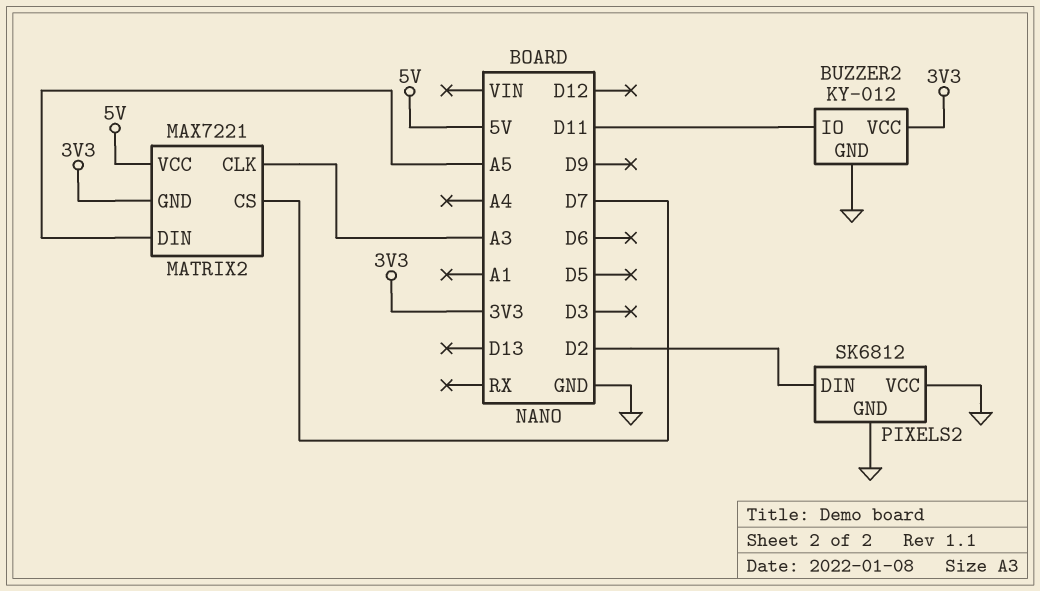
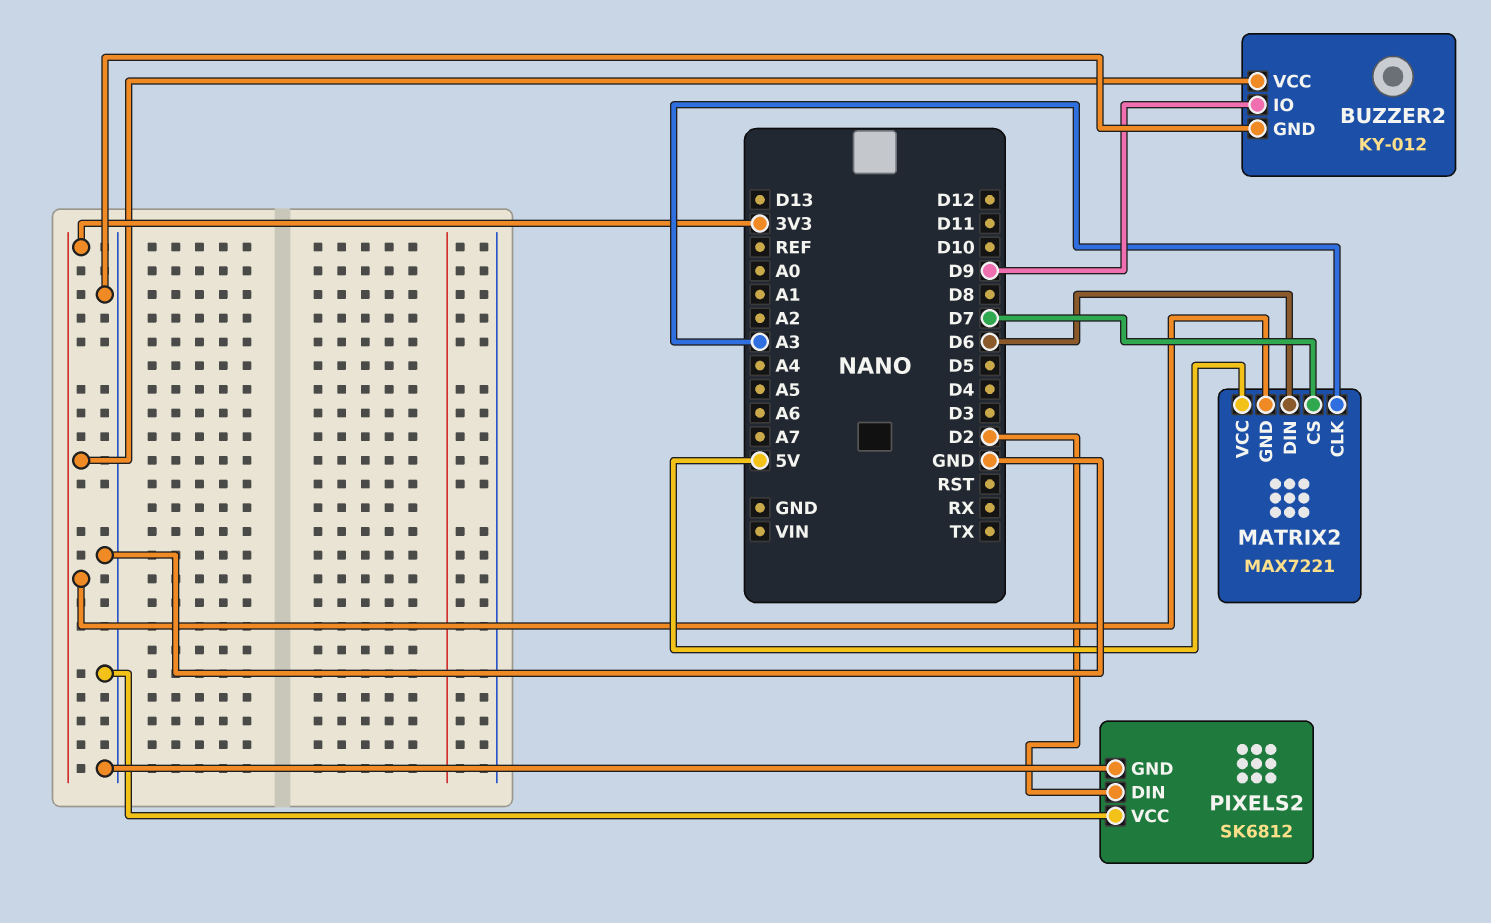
BUZZER2 pin IO: D11 -> D9
MATRIX2 pin DIN: A5 -> D6

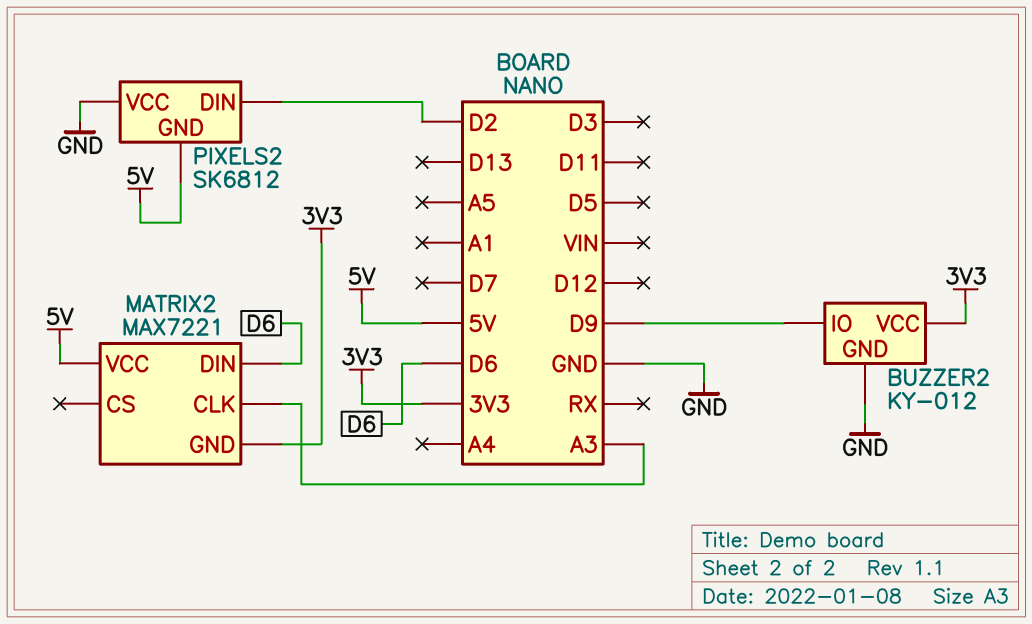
MATRIX2 pin CS: D7 -> none
PIXELS2 pin GND: GND -> 5V

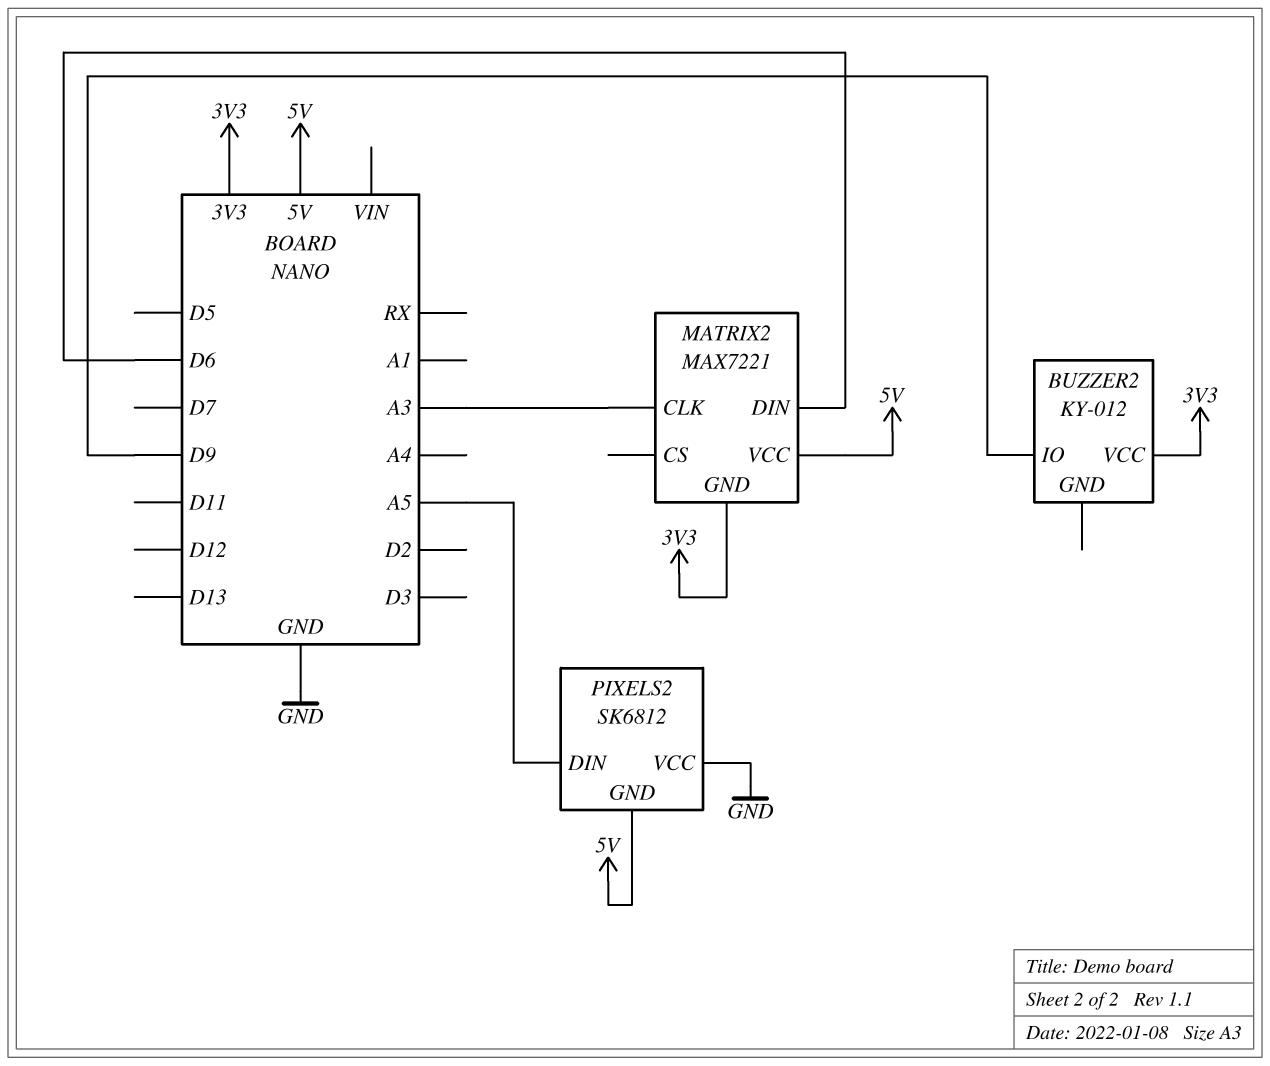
BUZZER2 pin GND: GND -> none
PIXELS2 pin DIN: D2 -> A5

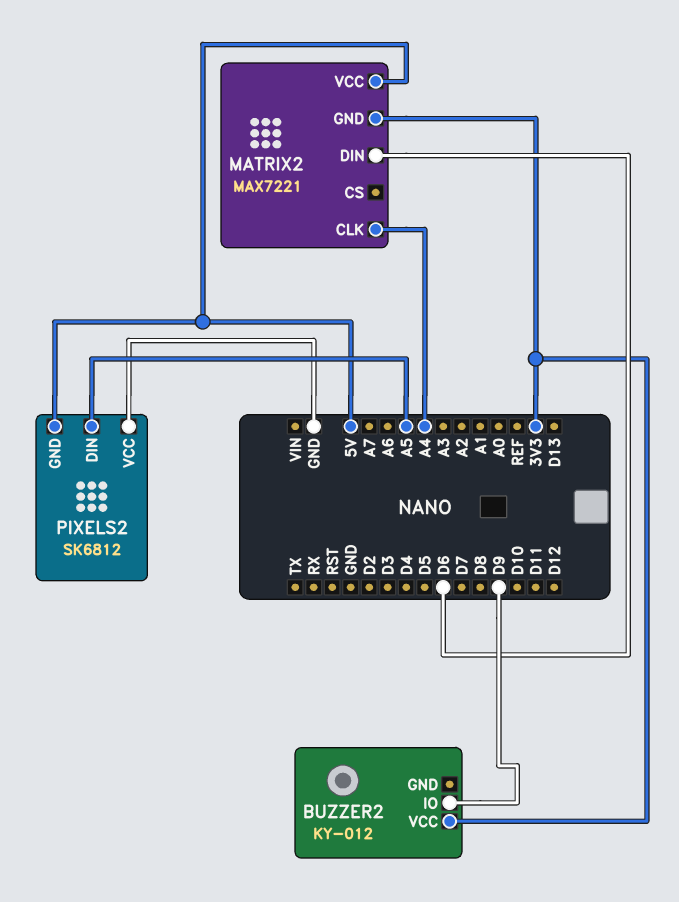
MATRIX2 pin CLK: A3 -> A4

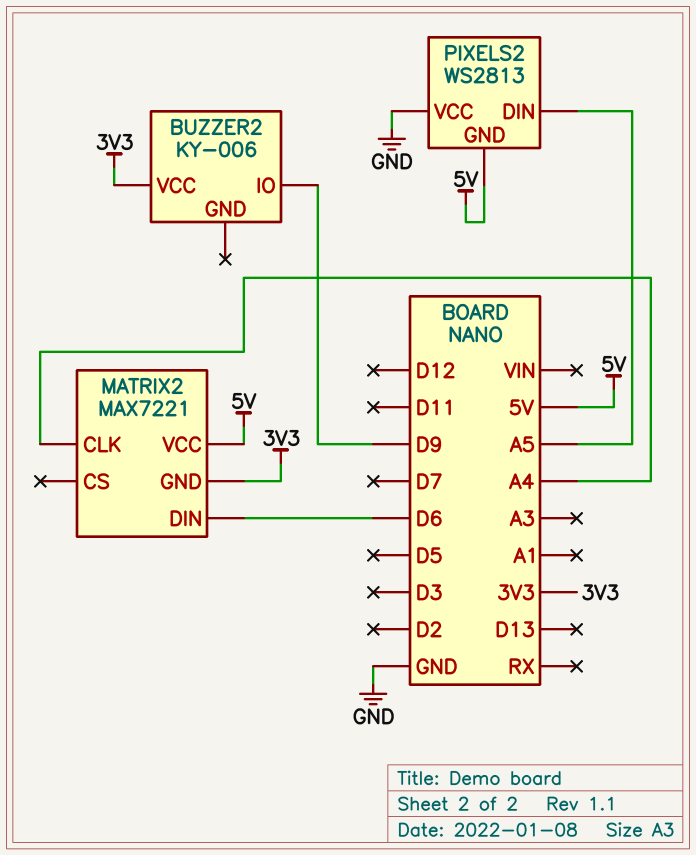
BUZZER2: KY-012 -> KY-006
PIXELS2: SK6812 -> WS2813

